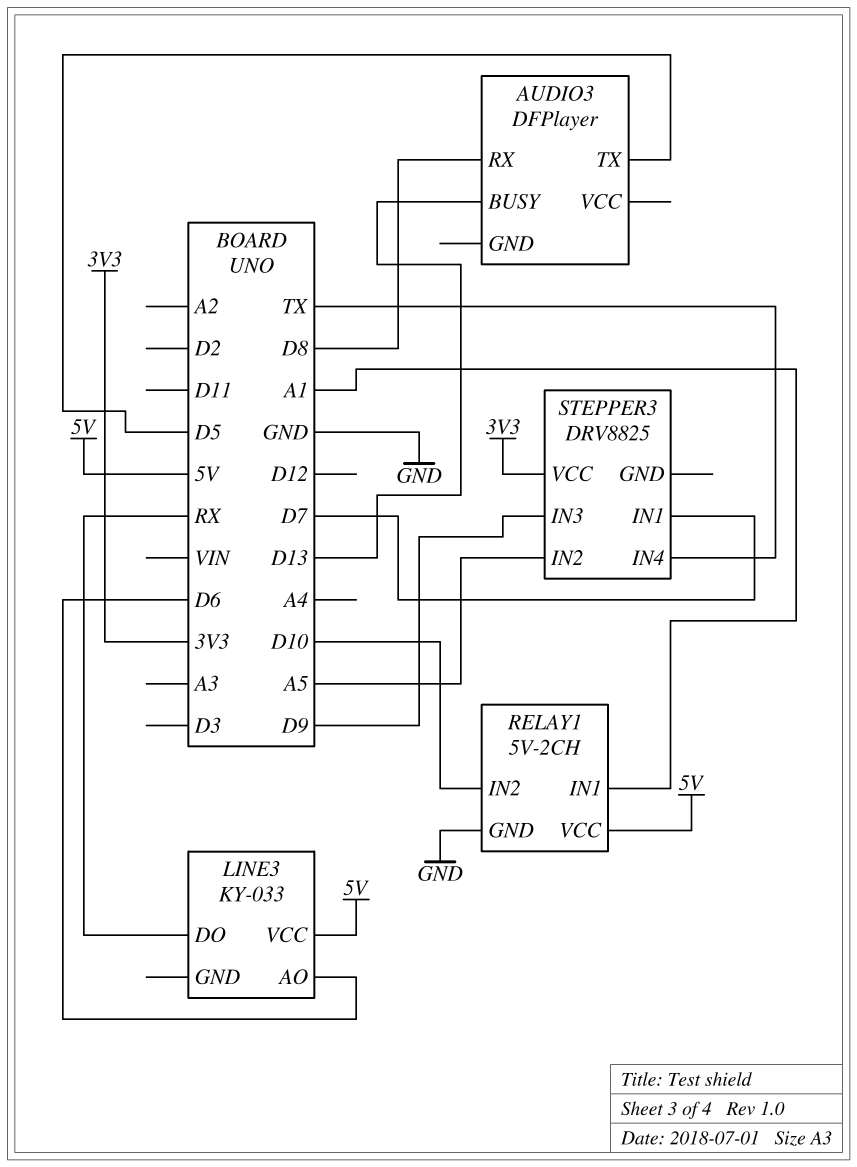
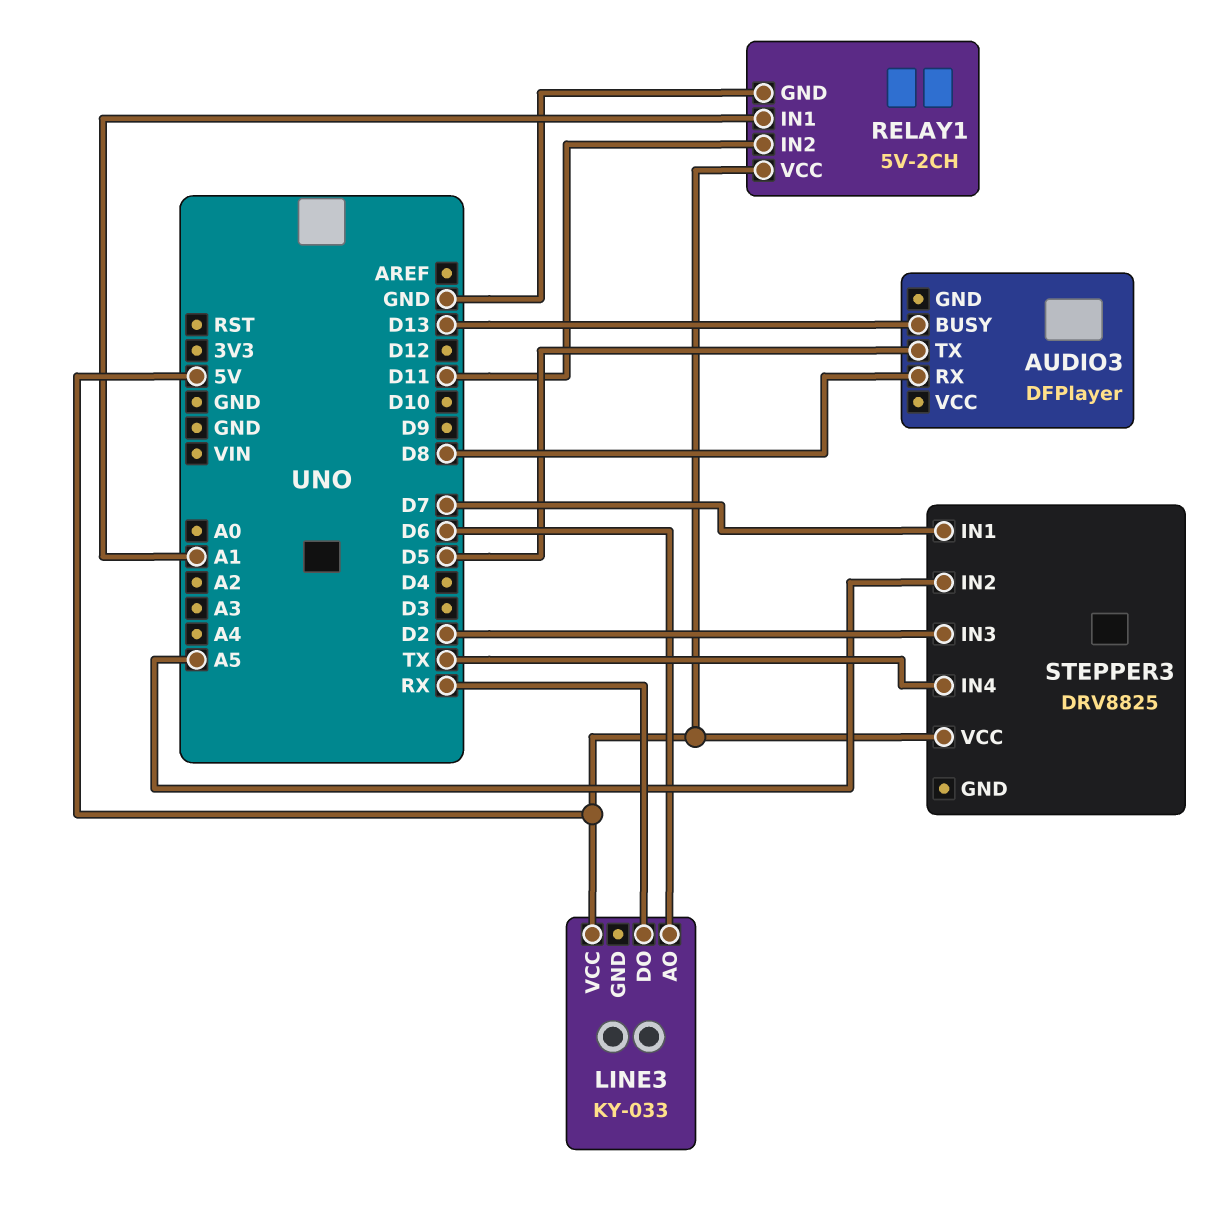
RELAY1 pin IN2: D10 -> D11
STEPPER3 pin IN3: D9 -> D2
STEPPER3 pin VCC: 3V3 -> 5V

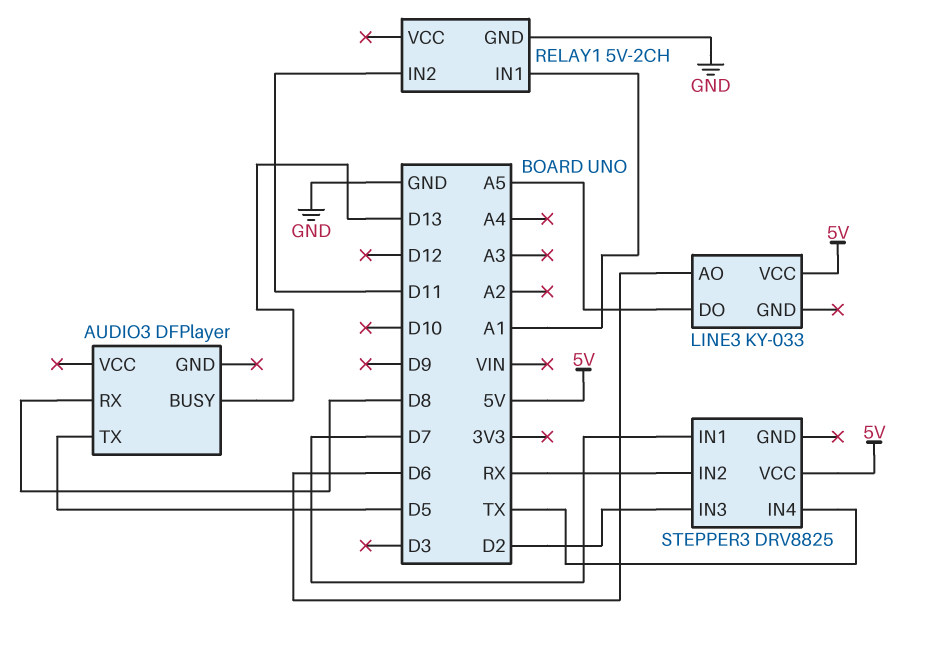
LINE3 pin DO: RX -> A5
RELAY1 pin VCC: 5V -> none
STEPPER3 pin IN2: A5 -> RX

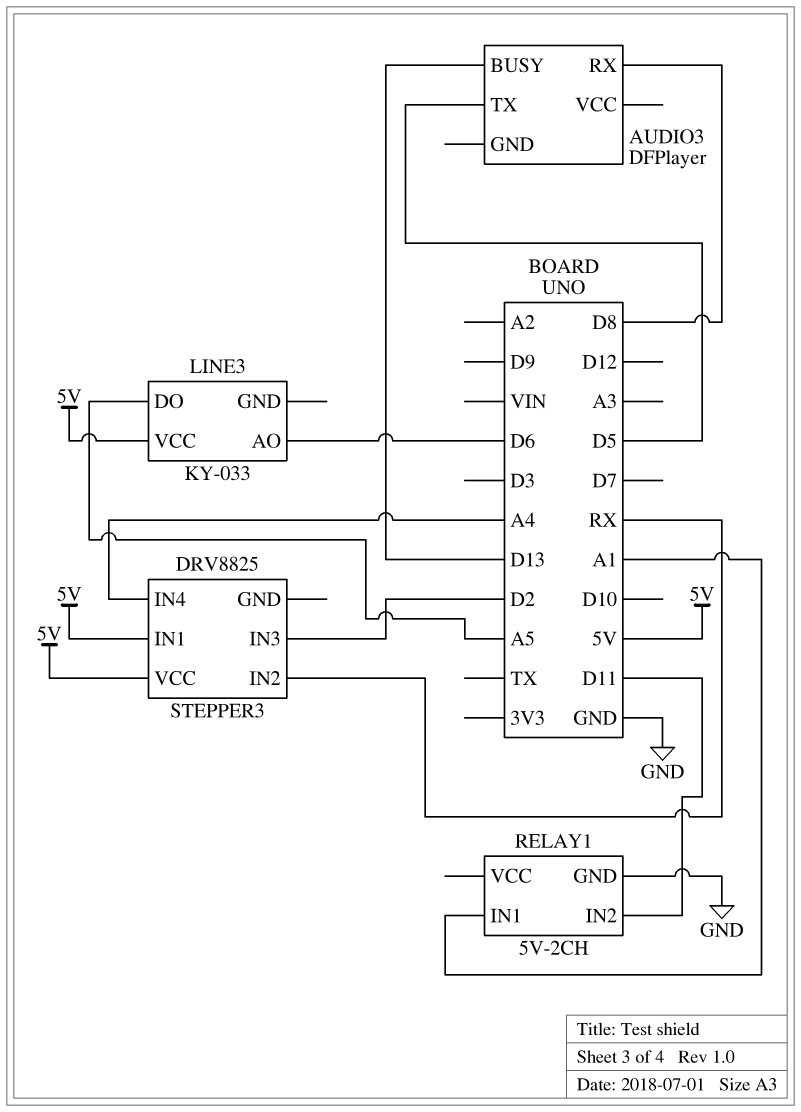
STEPPER3 pin IN1: D7 -> 5V
STEPPER3 pin IN4: TX -> A4

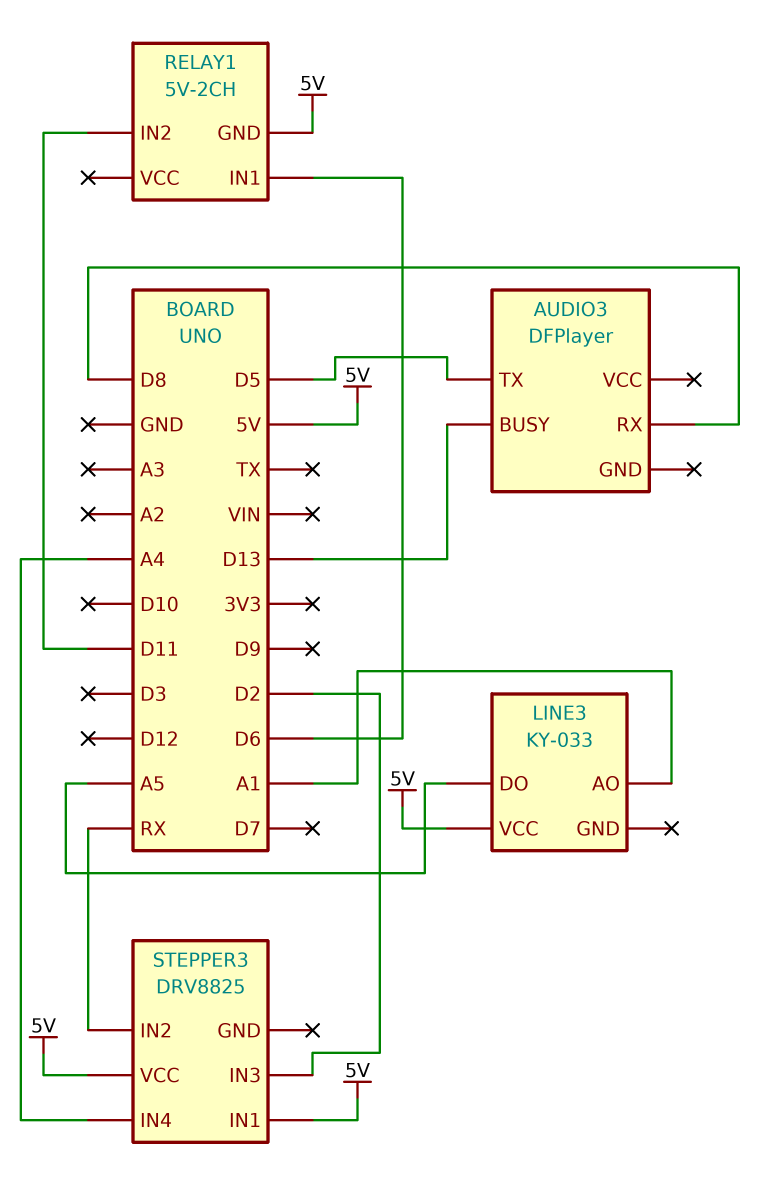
LINE3 pin AO: D6 -> A1
RELAY1 pin GND: GND -> 5V
RELAY1 pin IN1: A1 -> D6

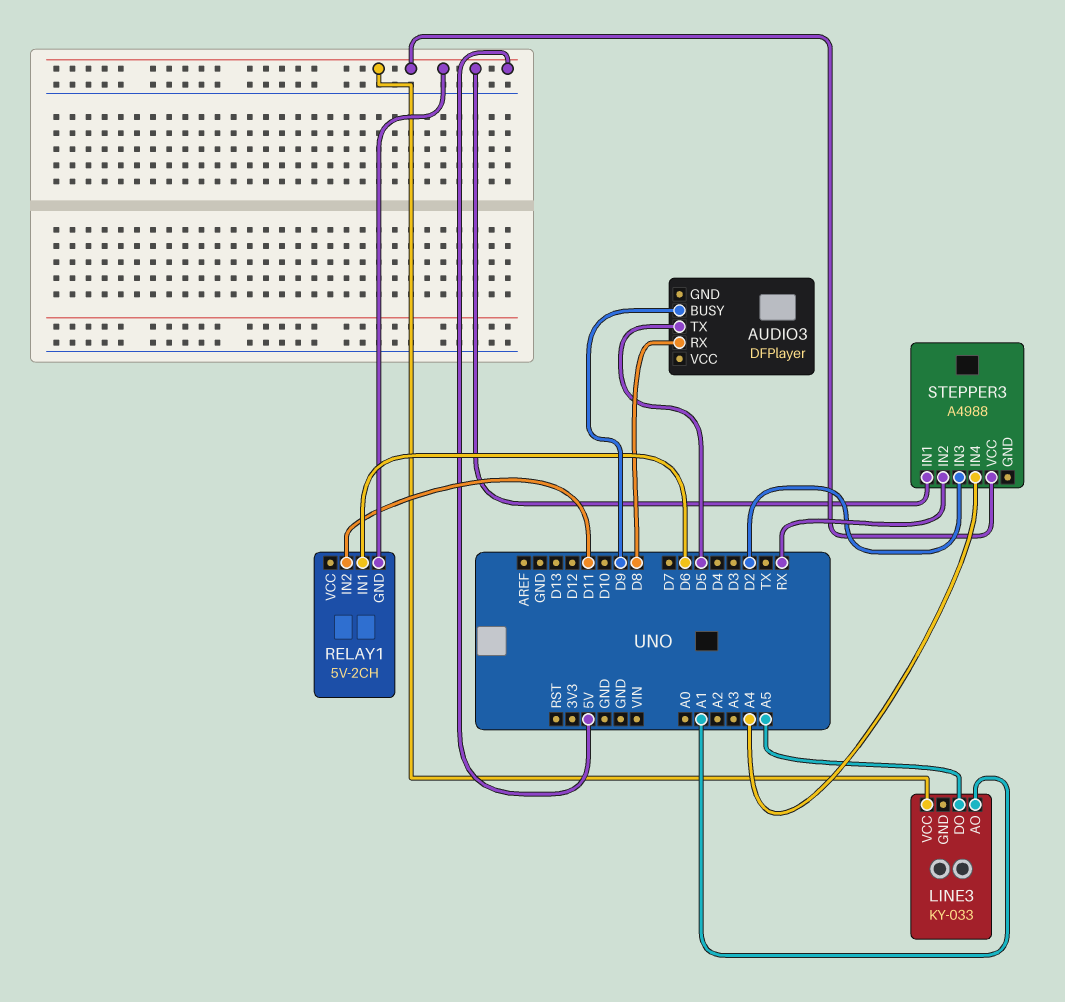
AUDIO3 pin BUSY: D13 -> D9
STEPPER3: DRV8825 -> A4988

